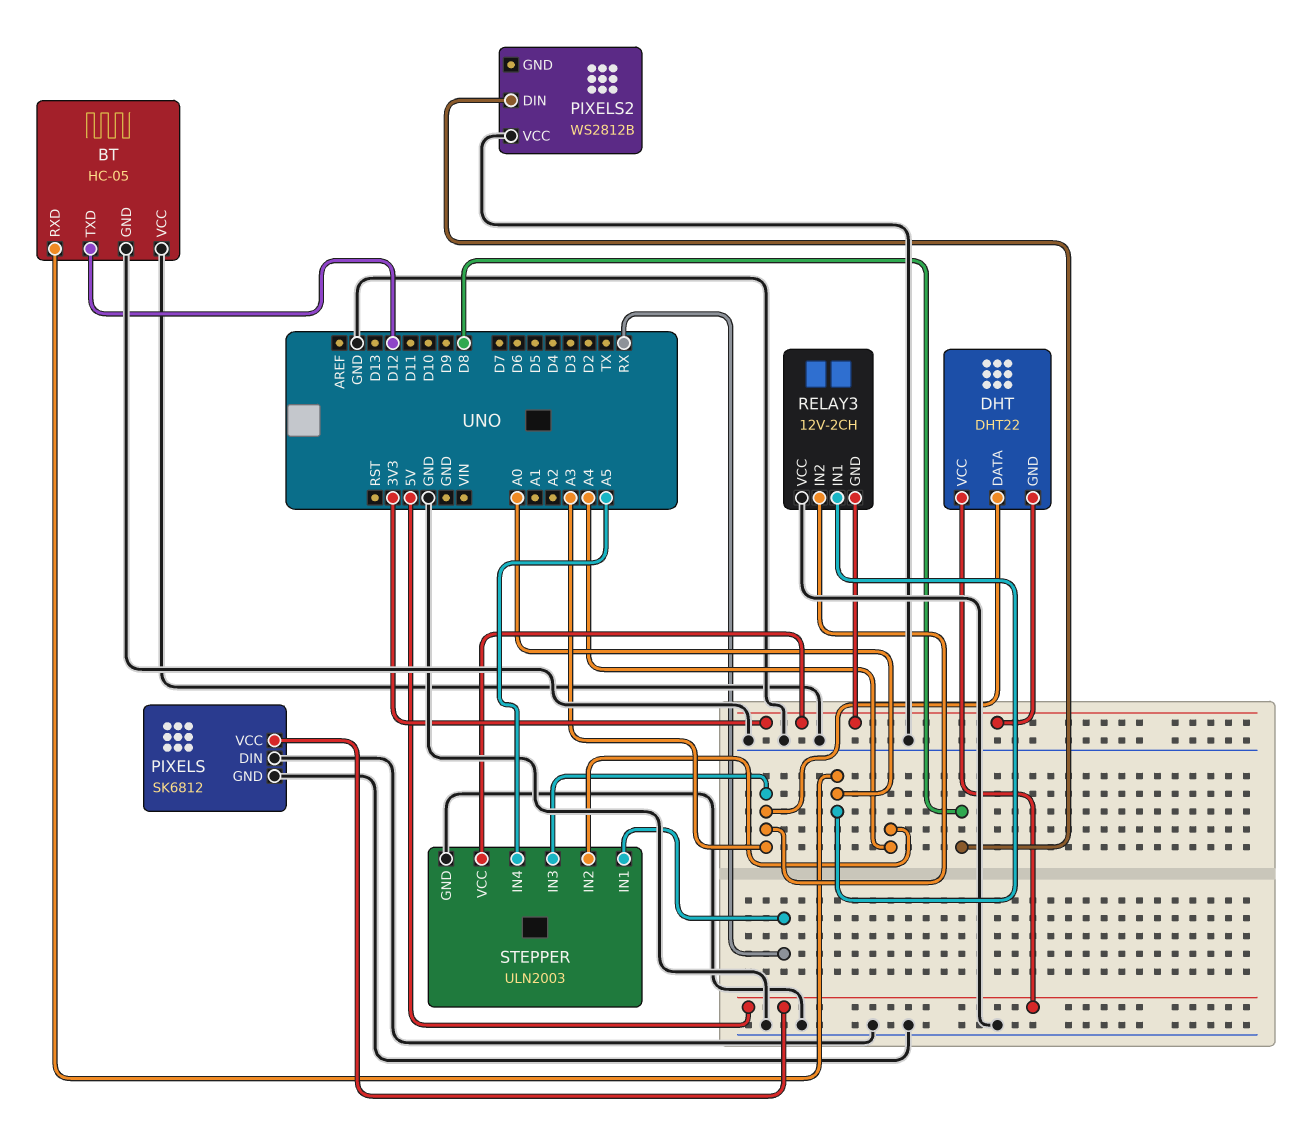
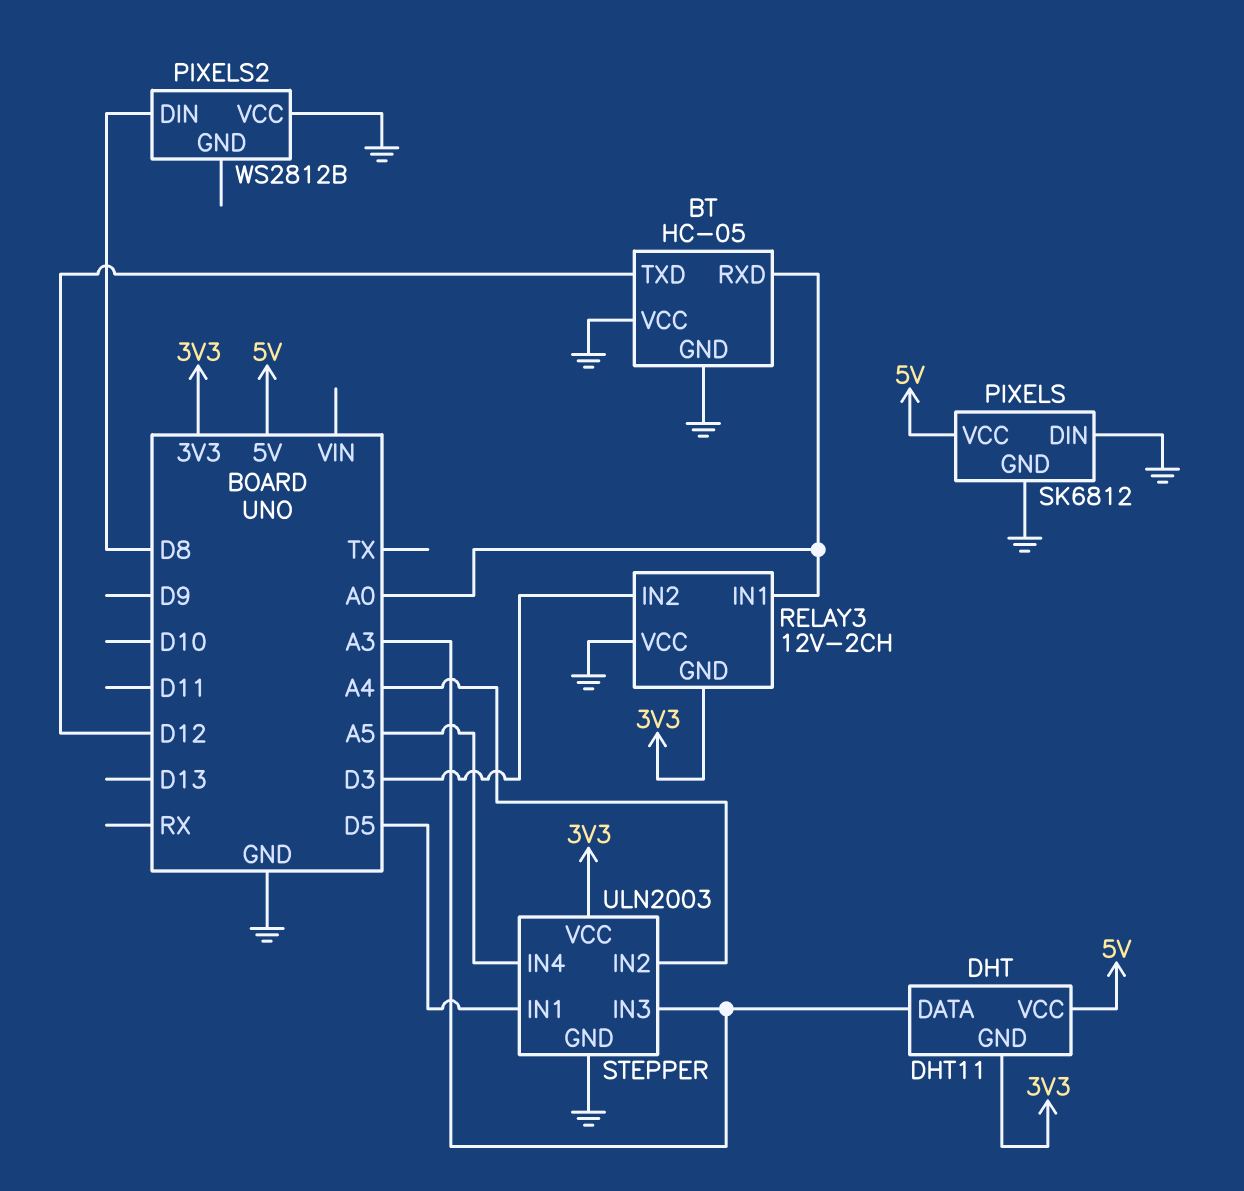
DHT: DHT22 -> DHT11
RELAY3 pin IN2: A3 -> D3
STEPPER pin IN1: RX -> D5

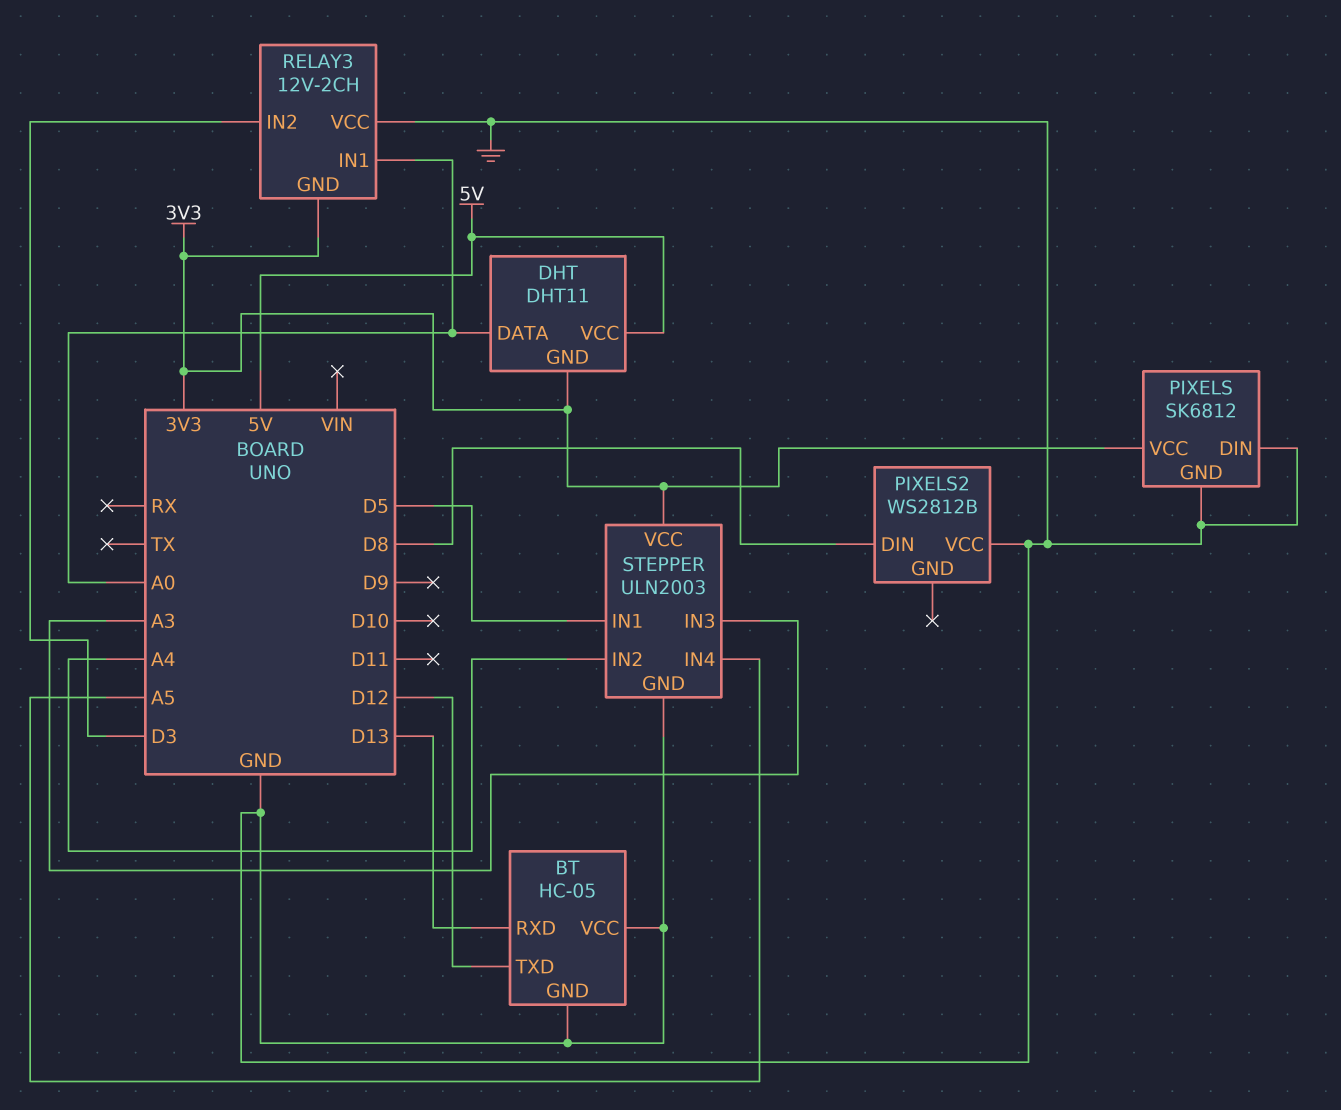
BT pin RXD: A0 -> D13
DHT pin DATA: A3 -> A0
PIXELS pin VCC: 5V -> 3V3

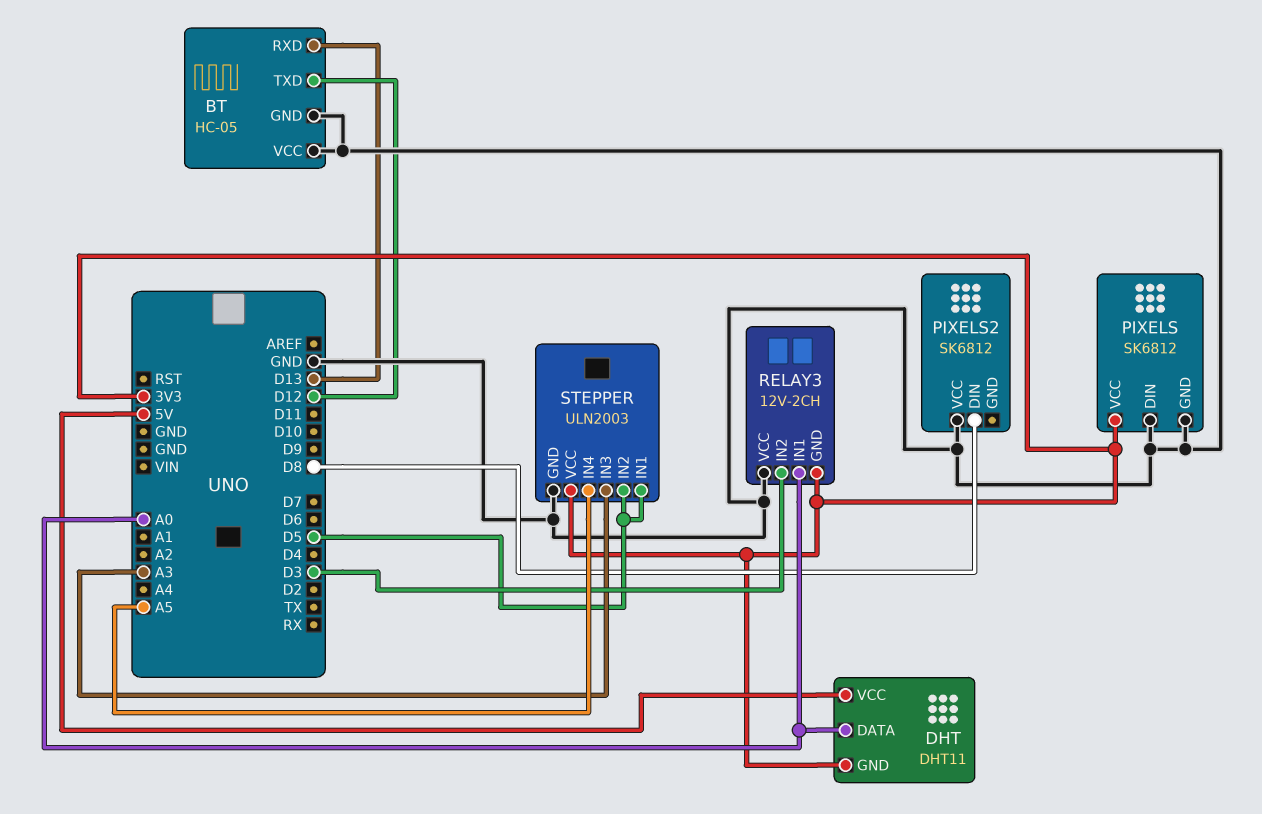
PIXELS2: WS2812B -> SK6812
STEPPER pin IN2: A4 -> D5

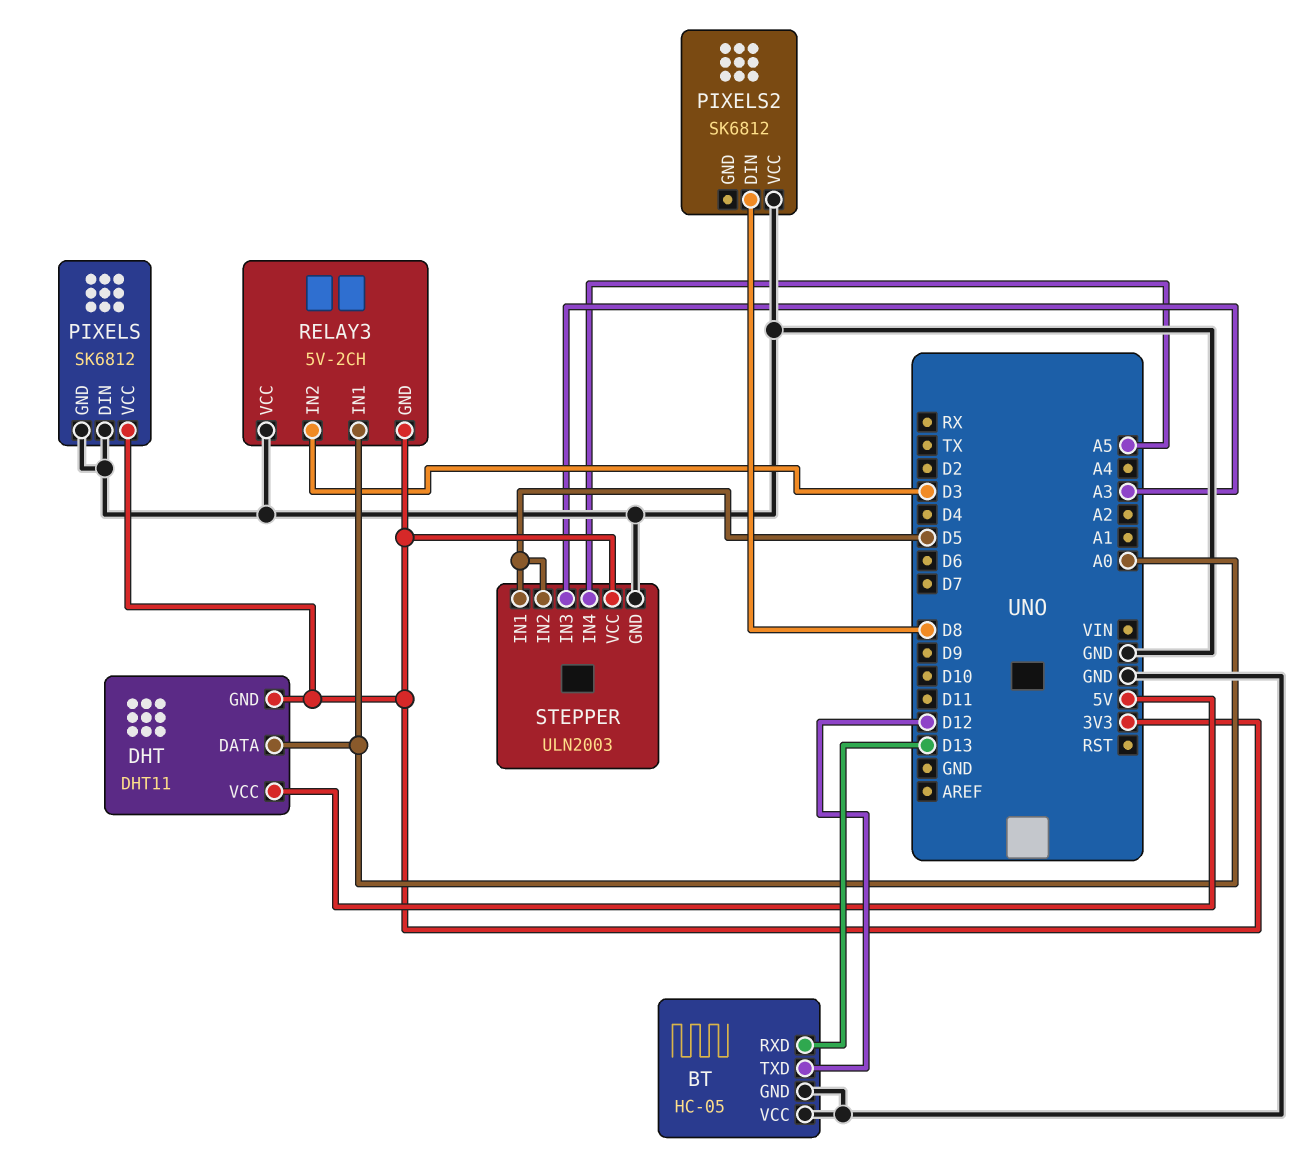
RELAY3: 12V-2CH -> 5V-2CH

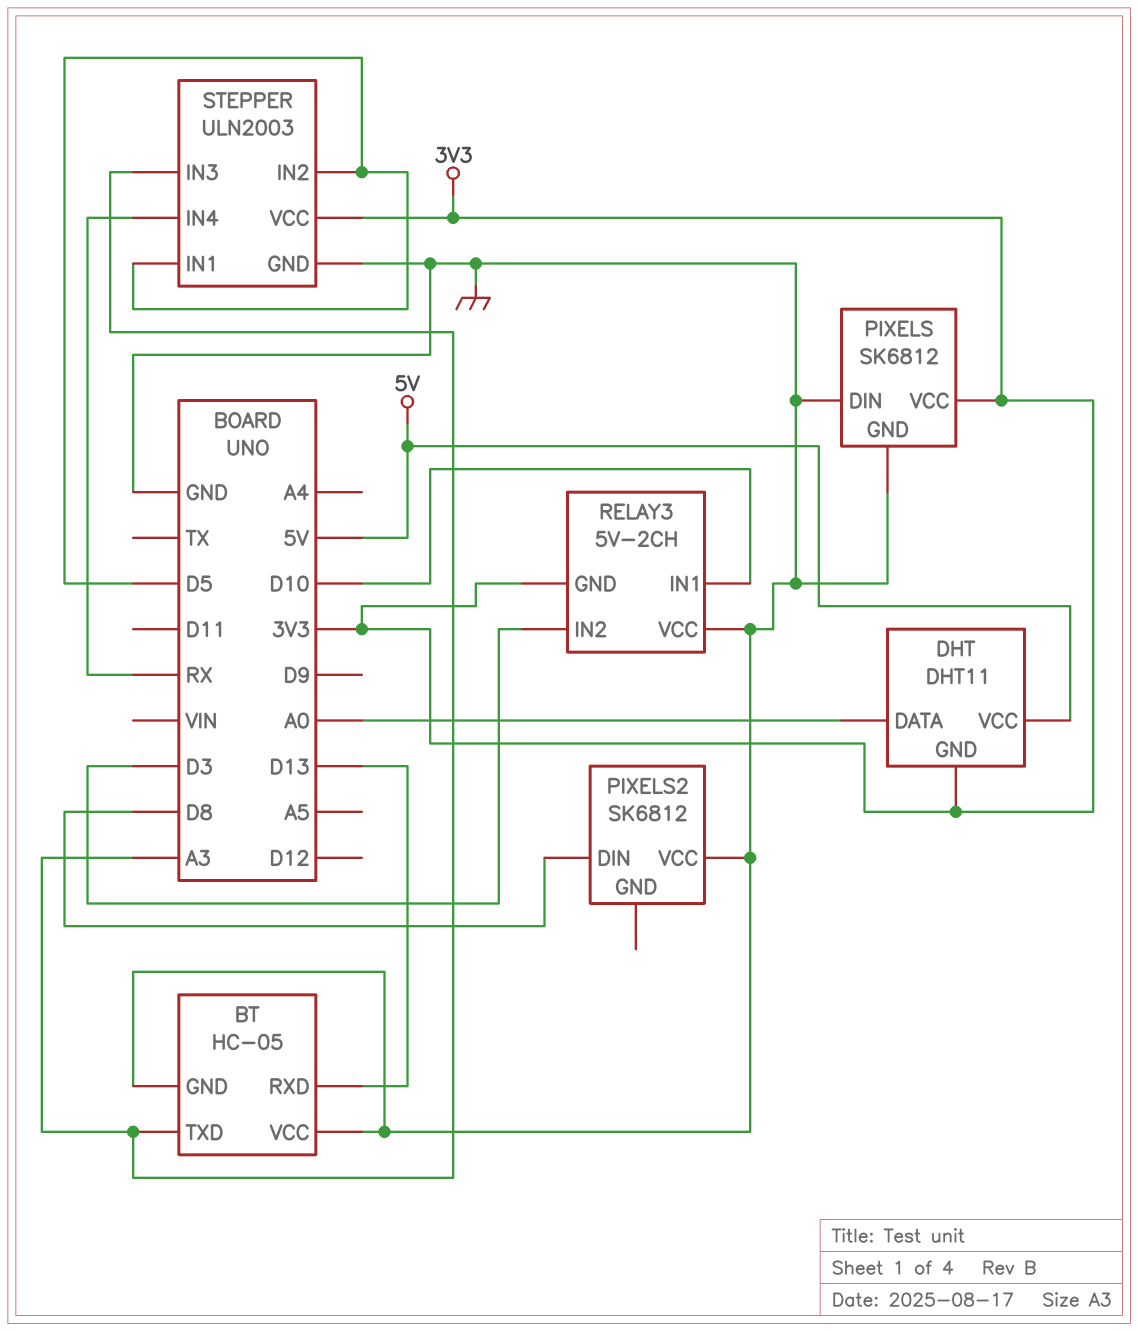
BT pin TXD: D12 -> A3
RELAY3 pin IN1: A0 -> D10
STEPPER pin IN4: A5 -> RX

